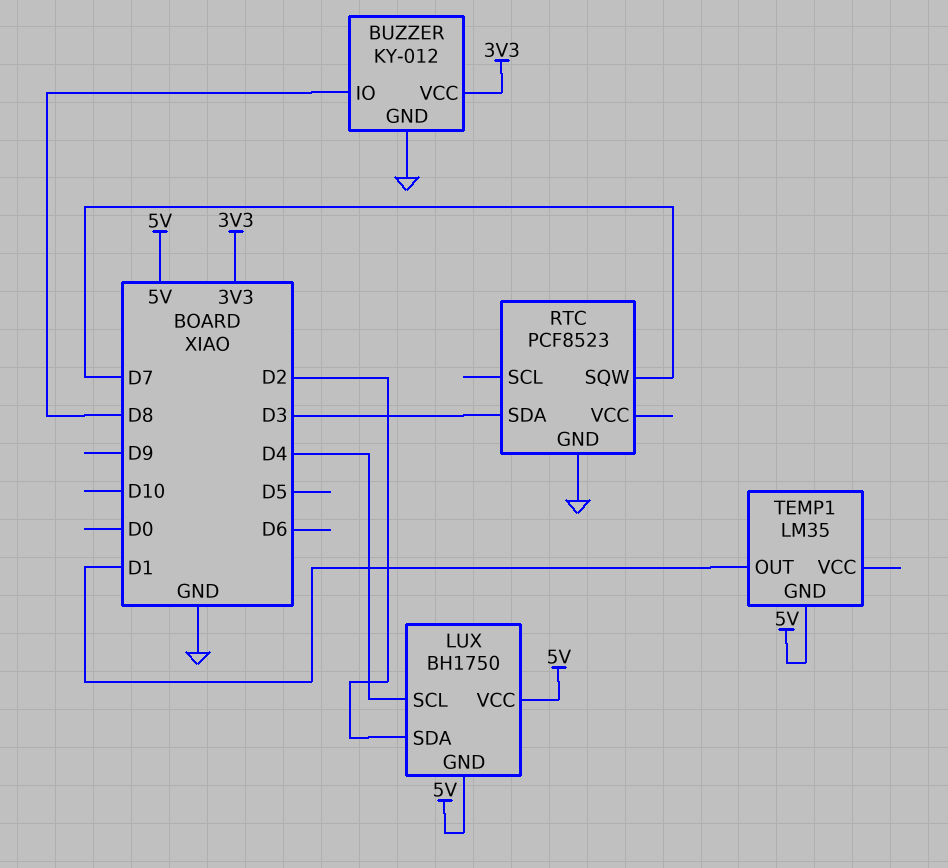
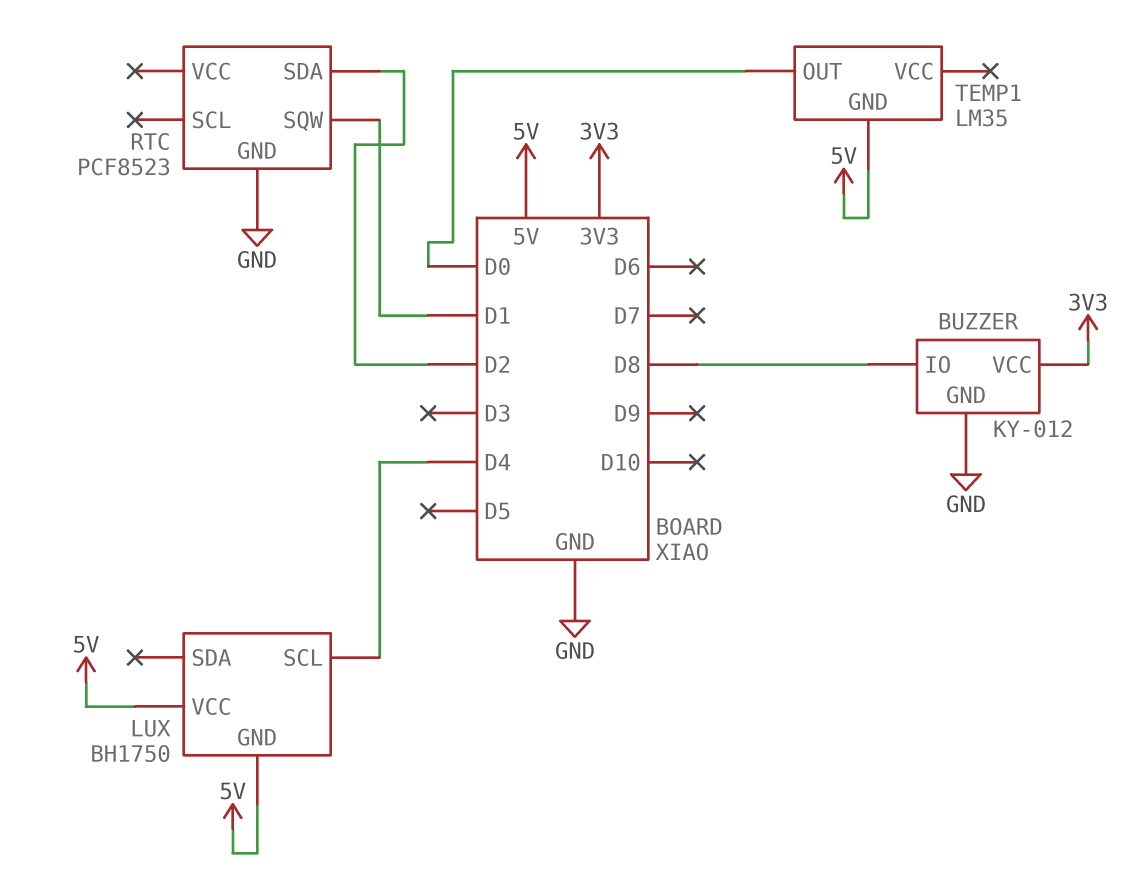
LUX pin SDA: D2 -> none
RTC pin SDA: D3 -> D2
RTC pin SQW: D7 -> D1
TEMP1 pin OUT: D1 -> D0

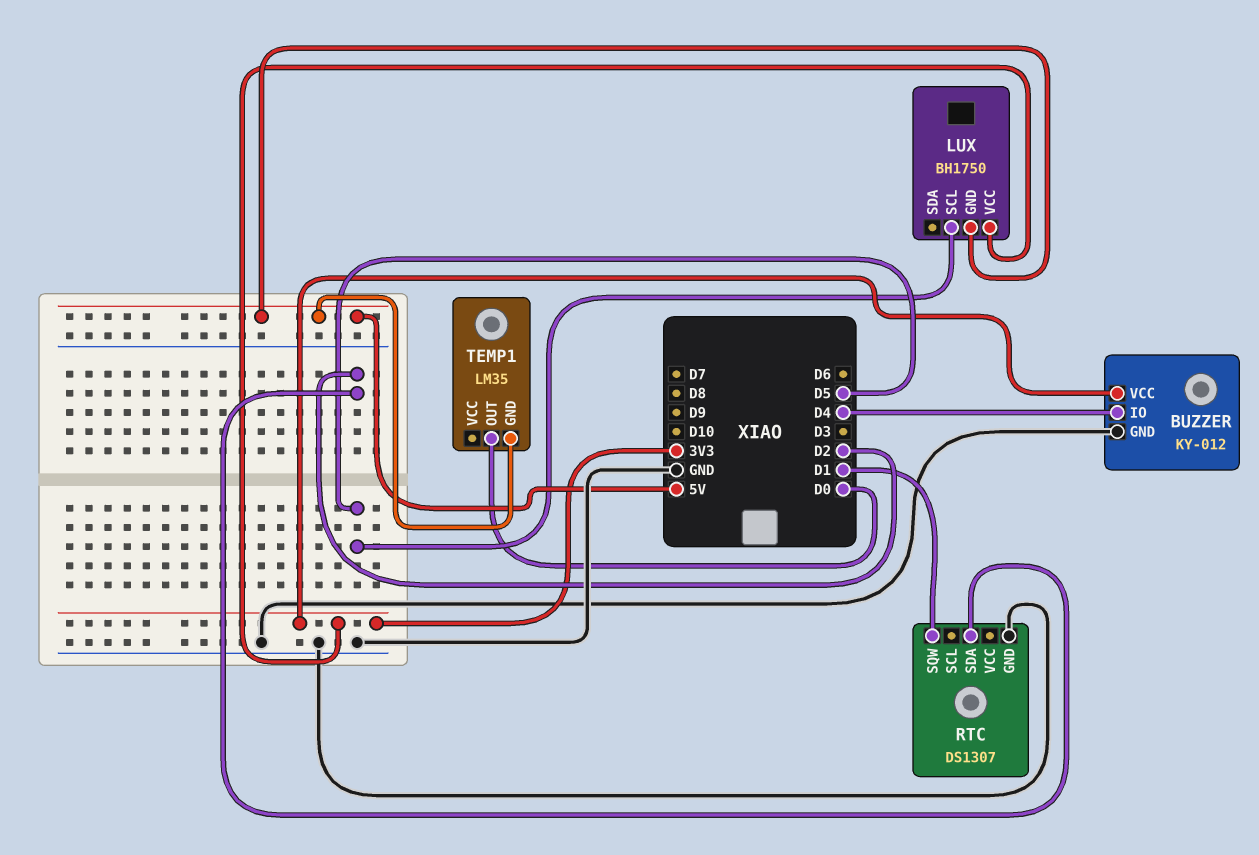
BUZZER pin IO: D8 -> D4
LUX pin SCL: D4 -> D5
LUX pin VCC: 5V -> 3V3
RTC: PCF8523 -> DS1307

